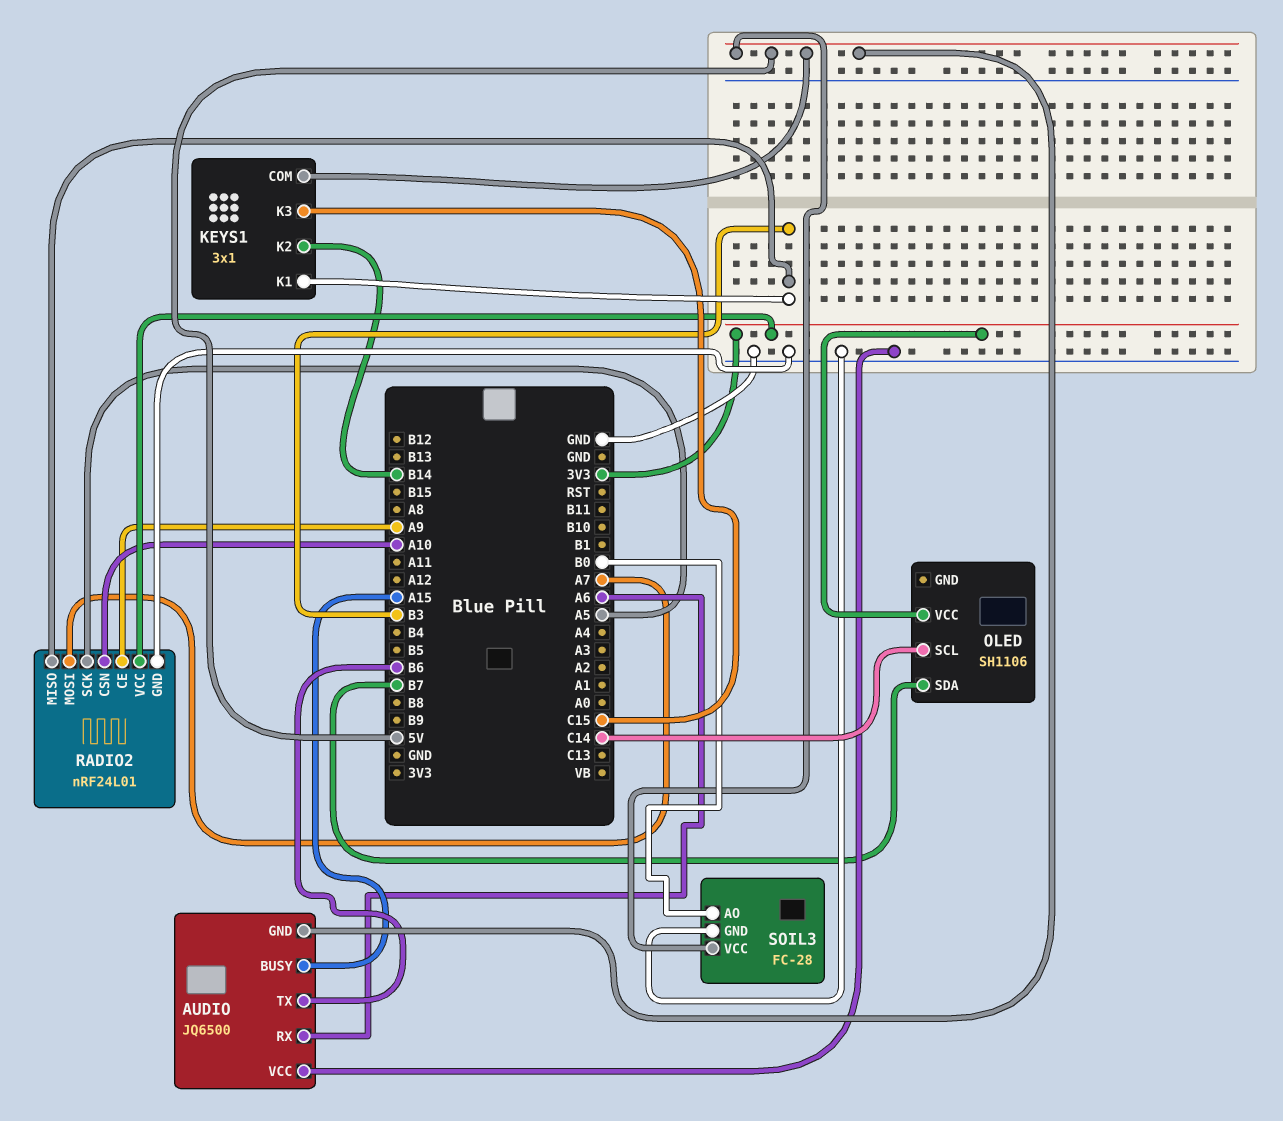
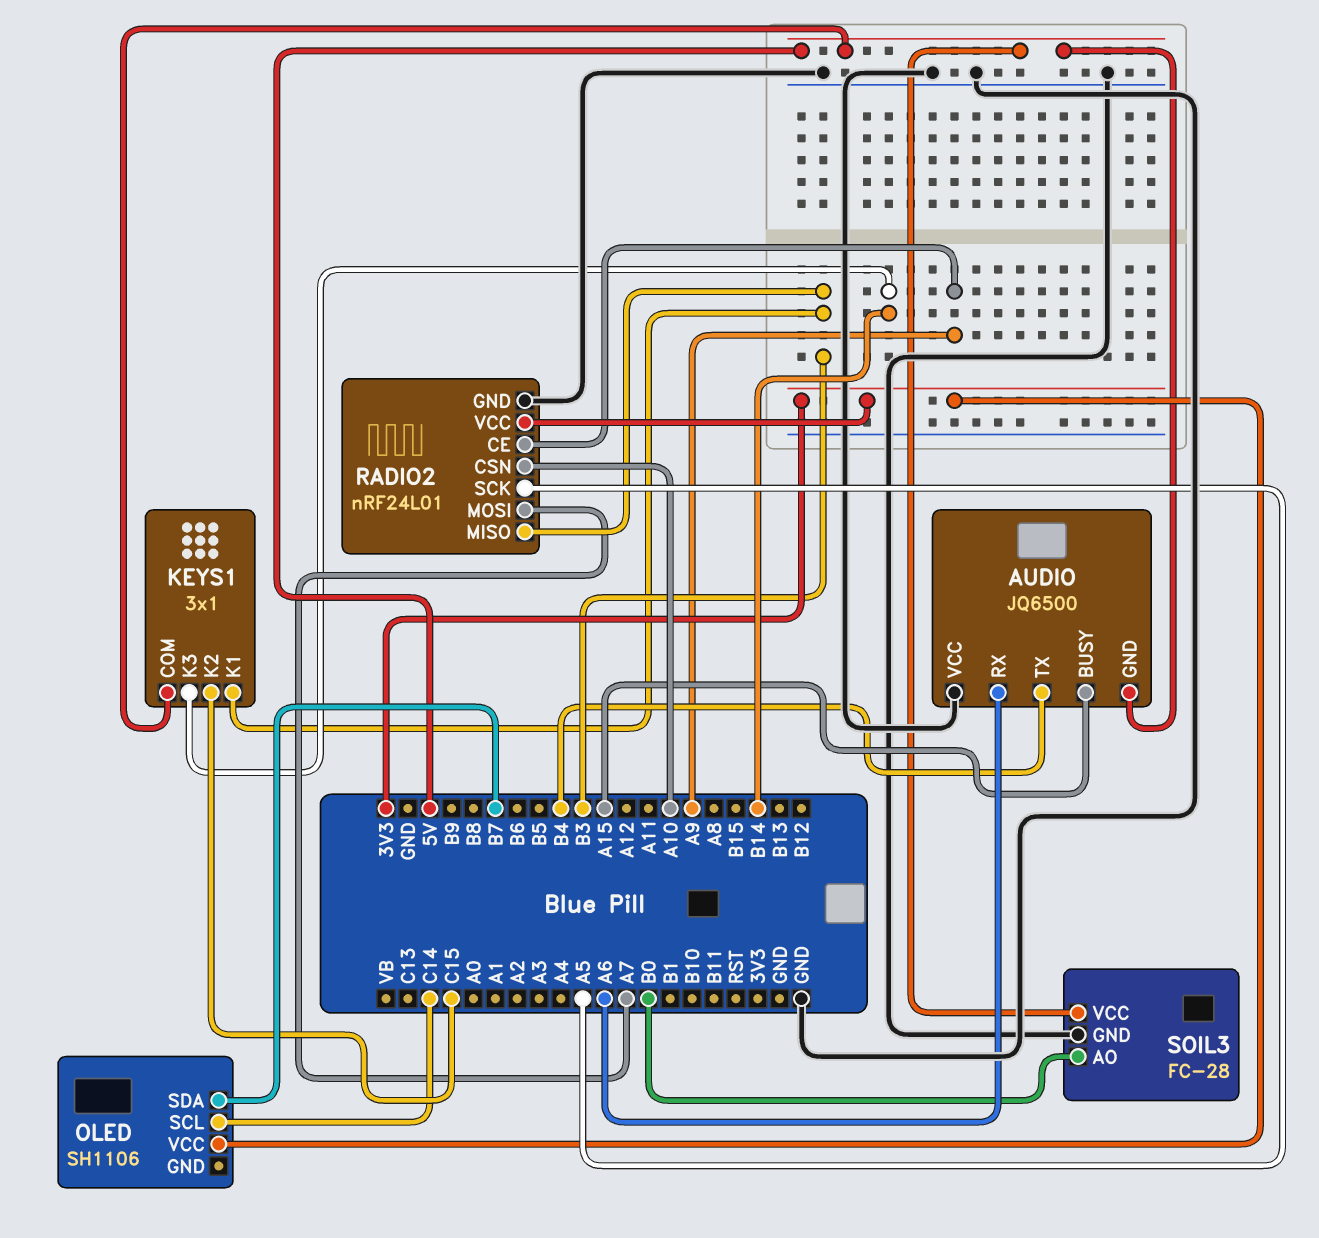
AUDIO pin TX: B6 -> B4
KEYS1 pin K2: B14 -> C15
KEYS1 pin K3: C15 -> B14

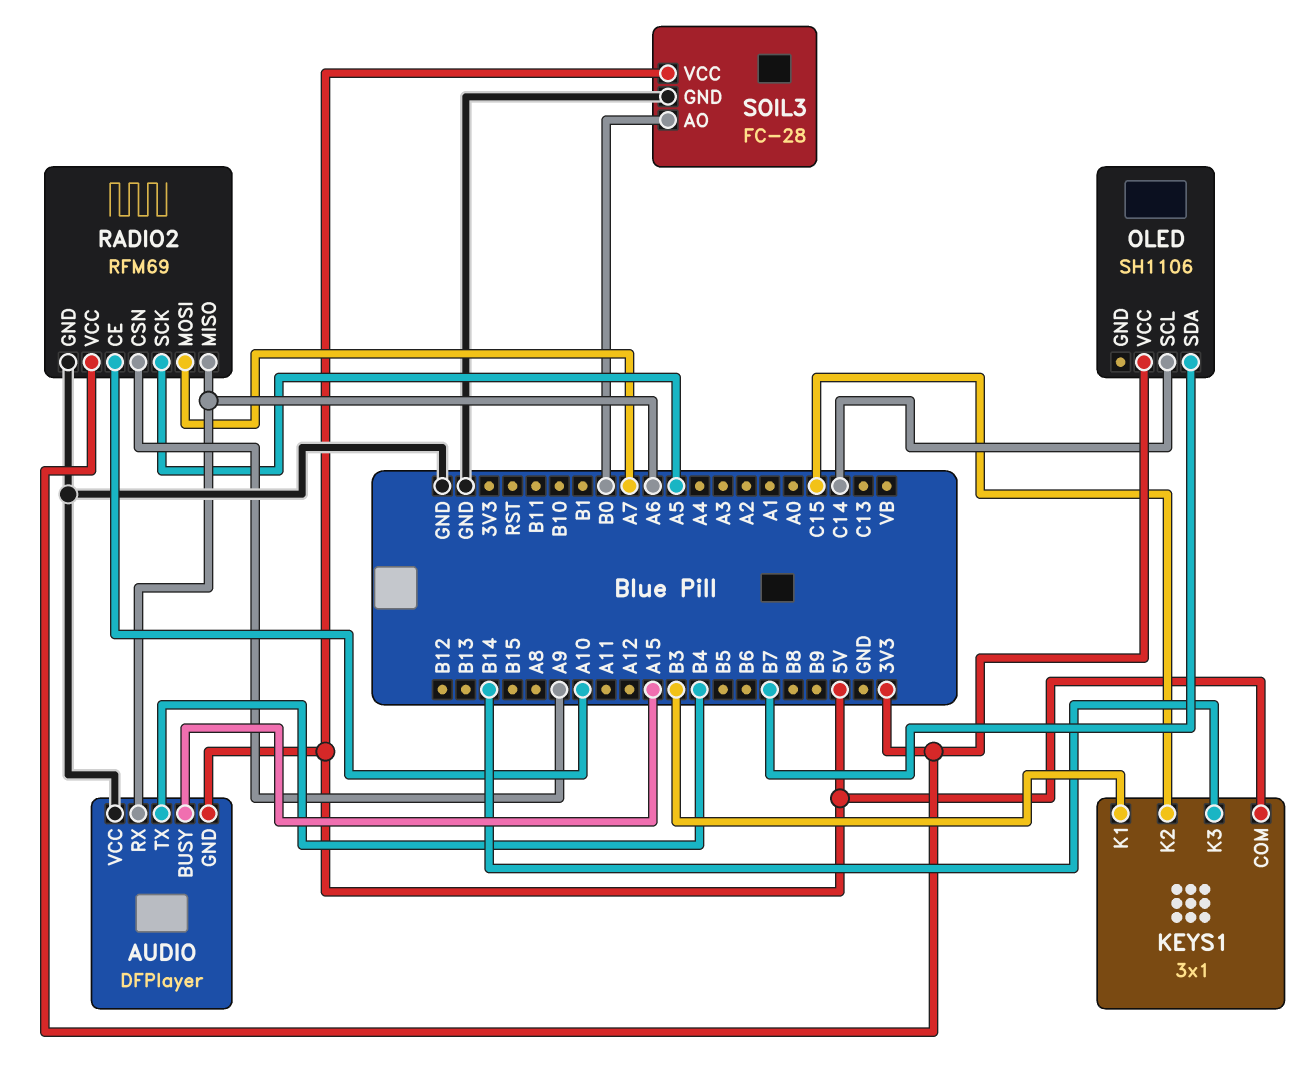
AUDIO: JQ6500 -> DFPlayer
RADIO2: nRF24L01 -> RFM69
RADIO2 pin CE: A9 -> A10
RADIO2 pin CSN: A10 -> A9
RADIO2 pin MISO: B3 -> A6

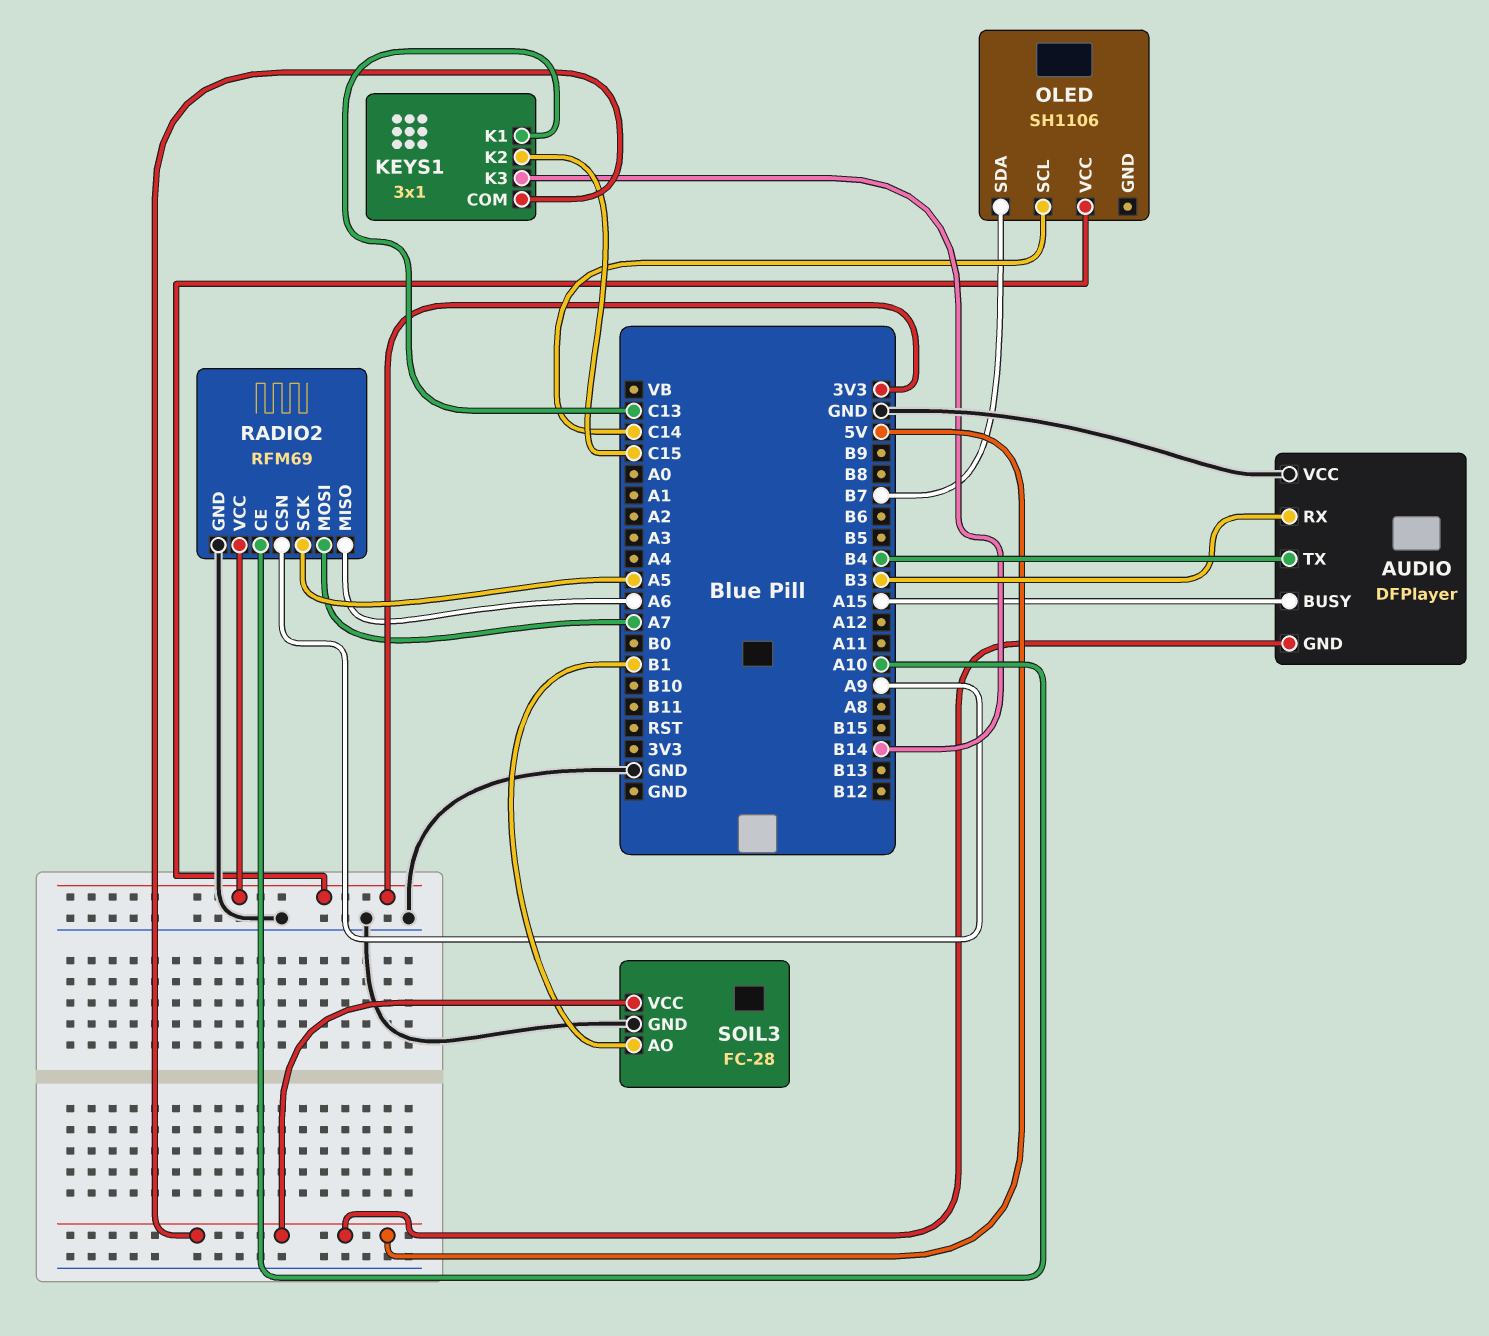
AUDIO pin RX: A6 -> B3
KEYS1 pin K1: B3 -> C13
SOIL3 pin AO: B0 -> B1

